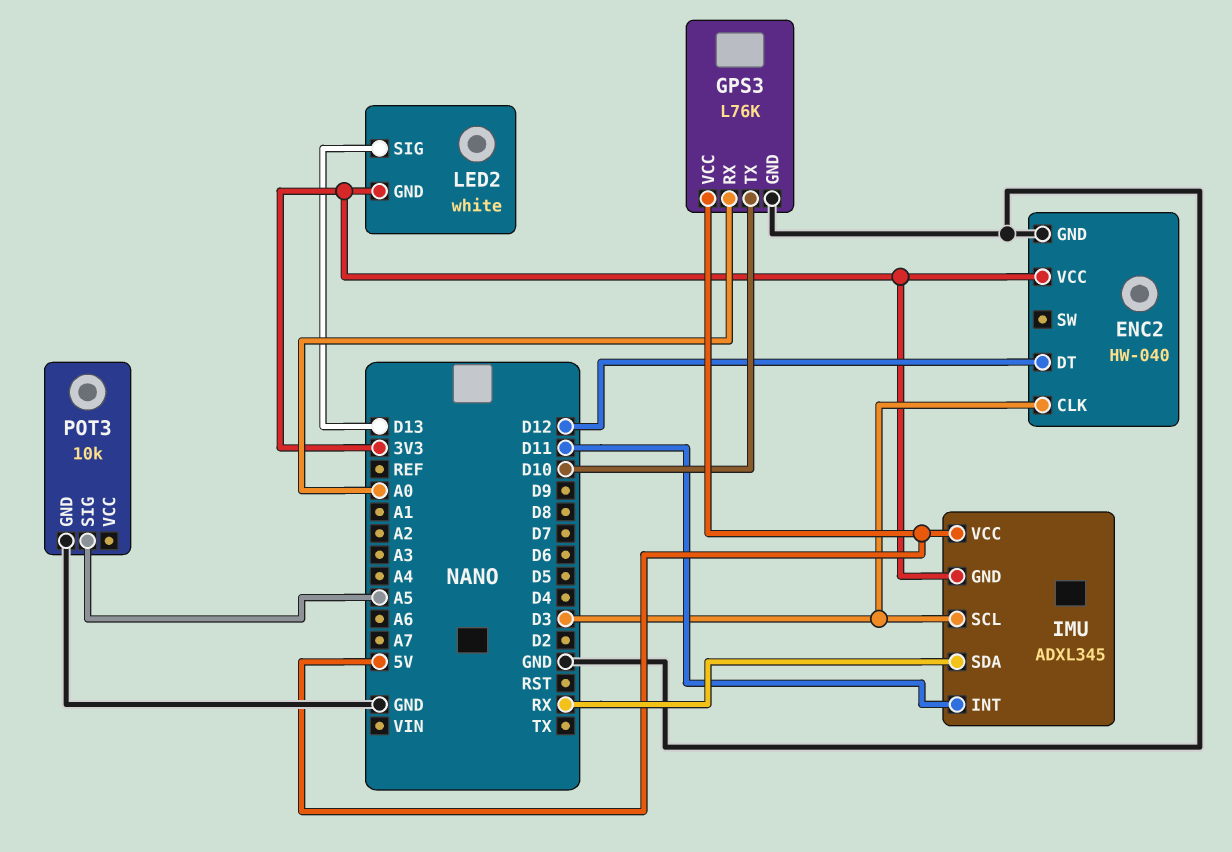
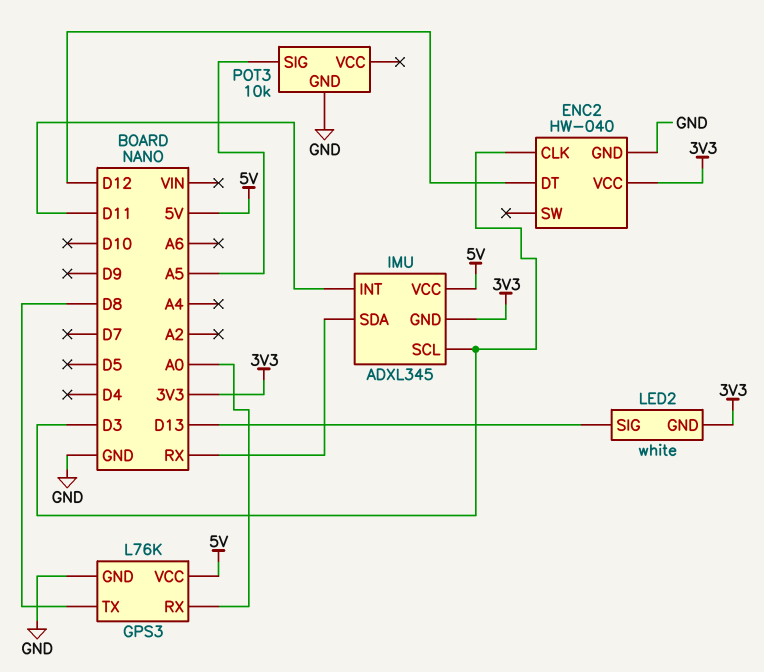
GPS3 pin TX: D10 -> D8

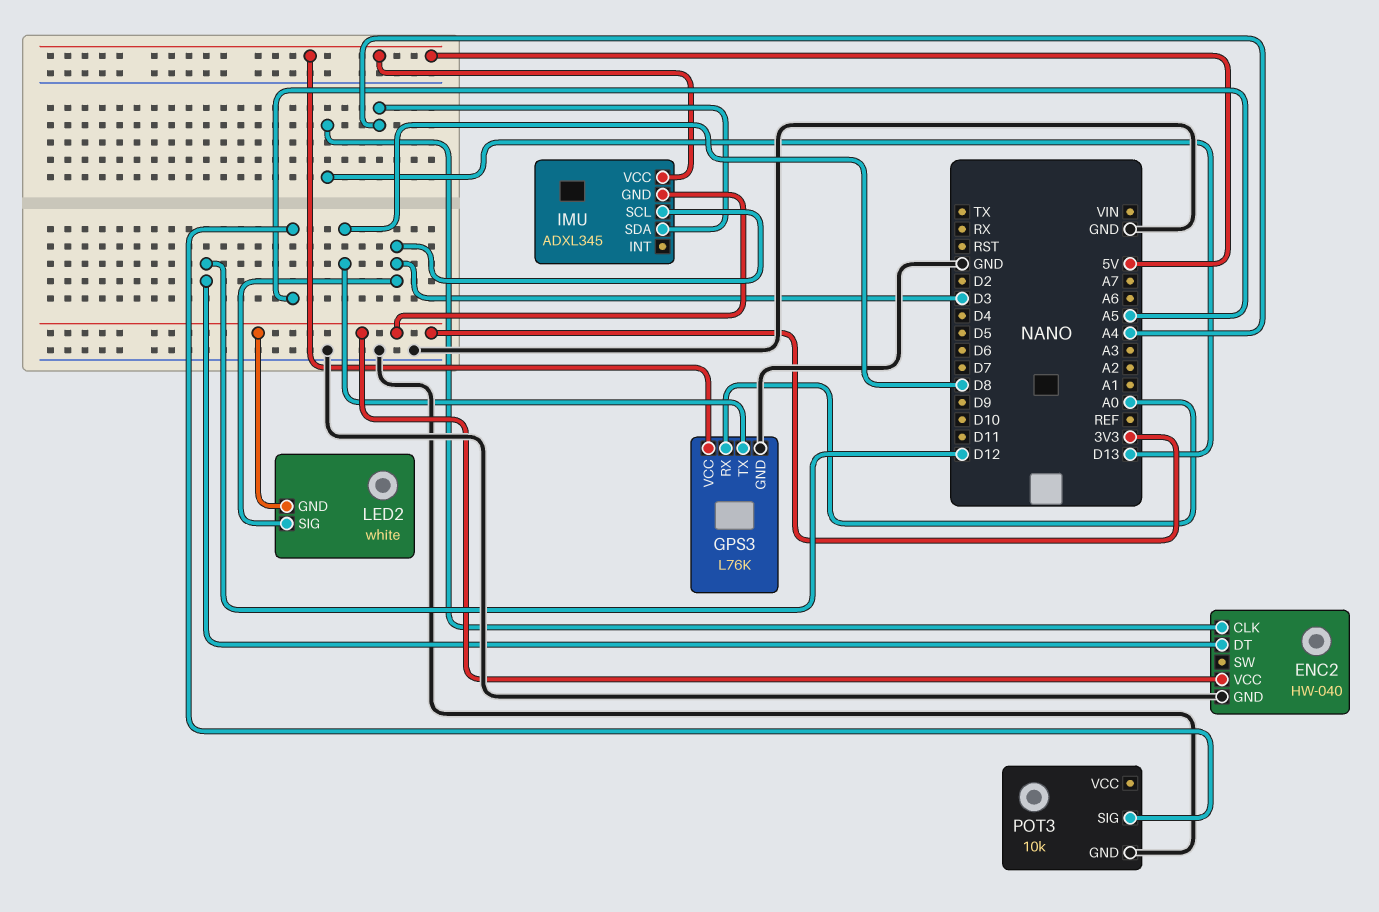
ENC2 pin CLK: D3 -> D13
IMU pin INT: D11 -> none
IMU pin SDA: RX -> A4
LED2 pin SIG: D13 -> D3

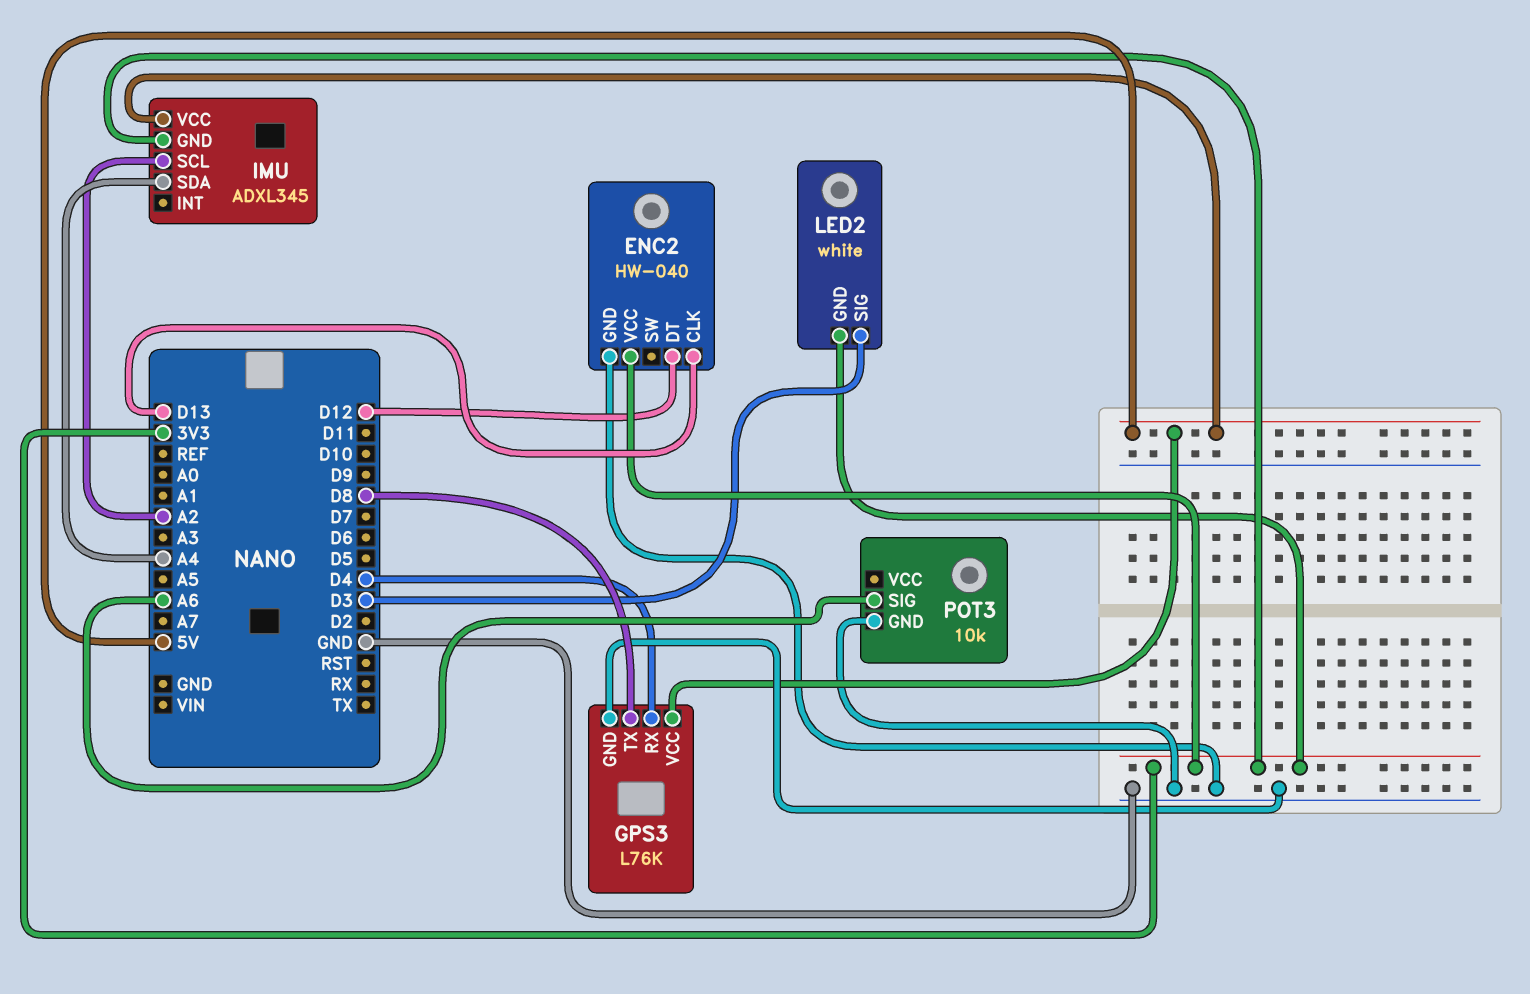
GPS3 pin RX: A0 -> D4
IMU pin SCL: D3 -> A2
POT3 pin SIG: A5 -> A6

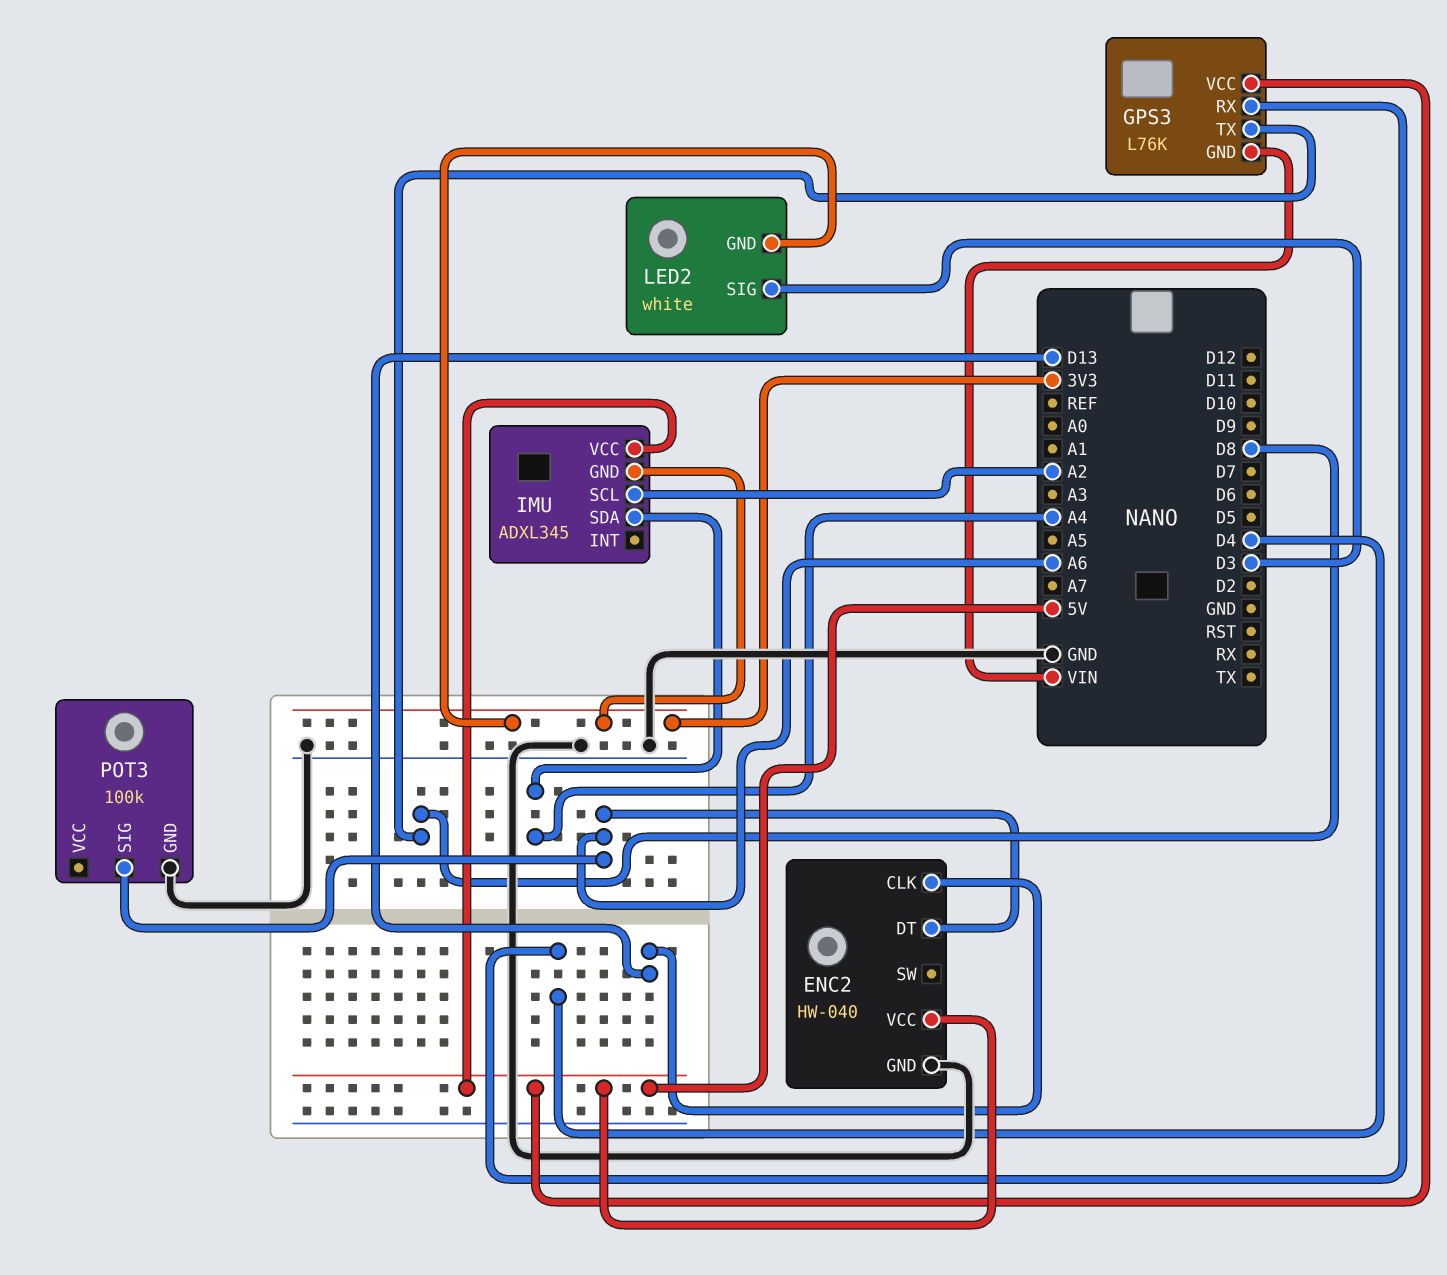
ENC2 pin DT: D12 -> A6
ENC2 pin VCC: 3V3 -> 5V
GPS3 pin GND: GND -> VIN
POT3: 10k -> 100k

